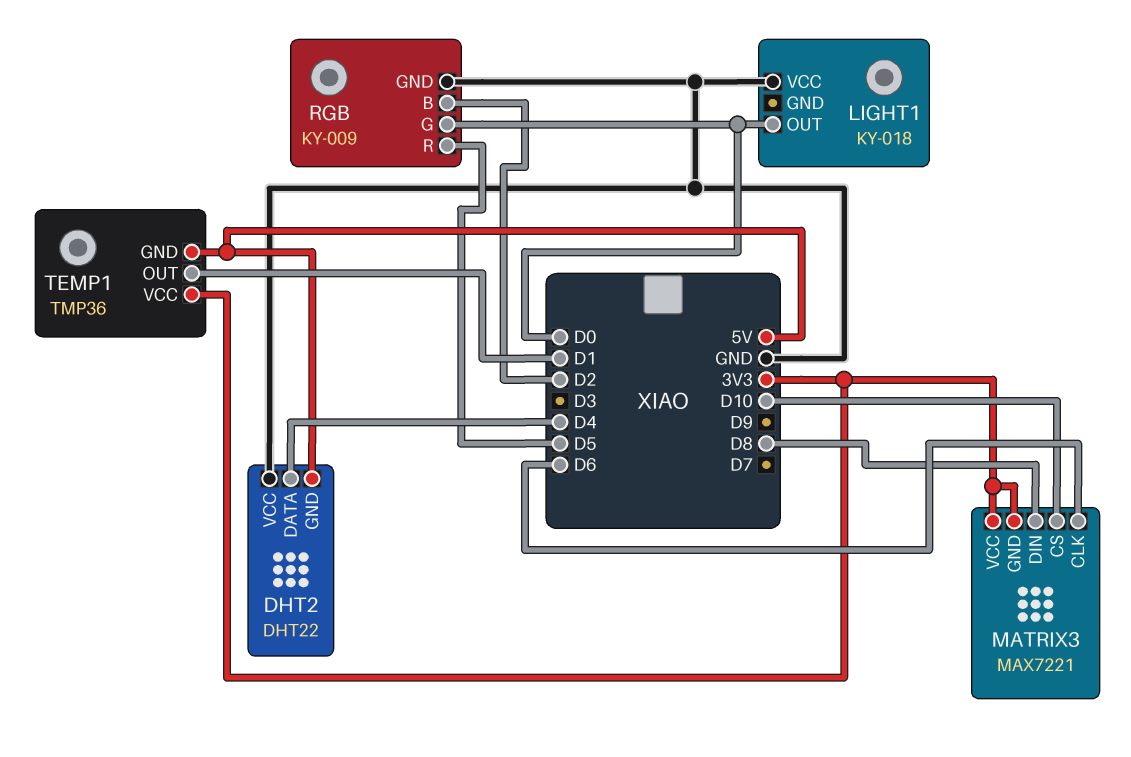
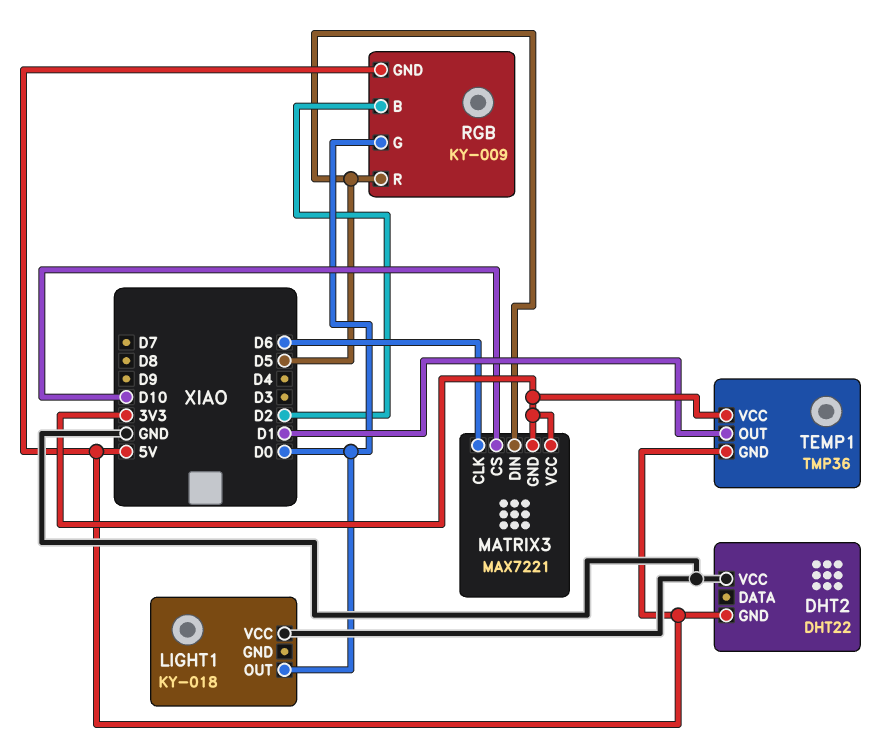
DHT2 pin DATA: D4 -> none
MATRIX3 pin DIN: D8 -> D5
RGB pin GND: GND -> 5V

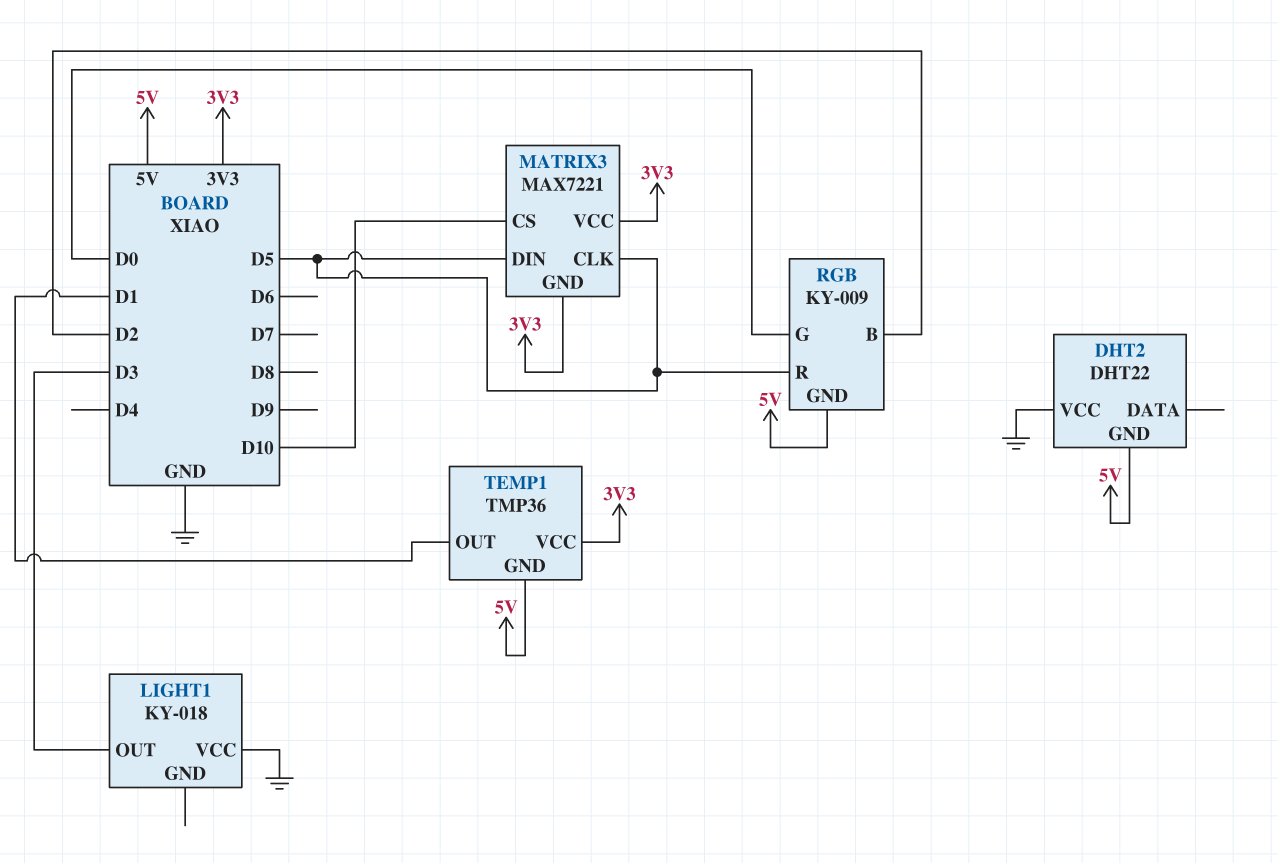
LIGHT1 pin OUT: D0 -> D3
MATRIX3 pin CLK: D6 -> D5

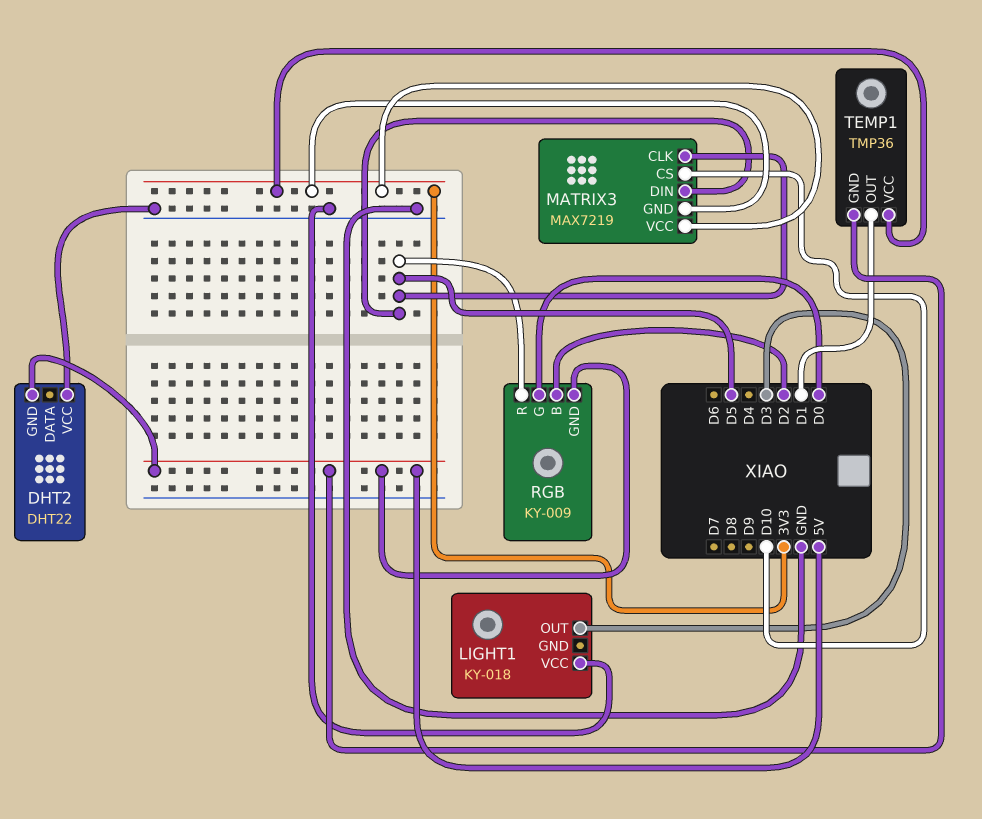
MATRIX3: MAX7221 -> MAX7219

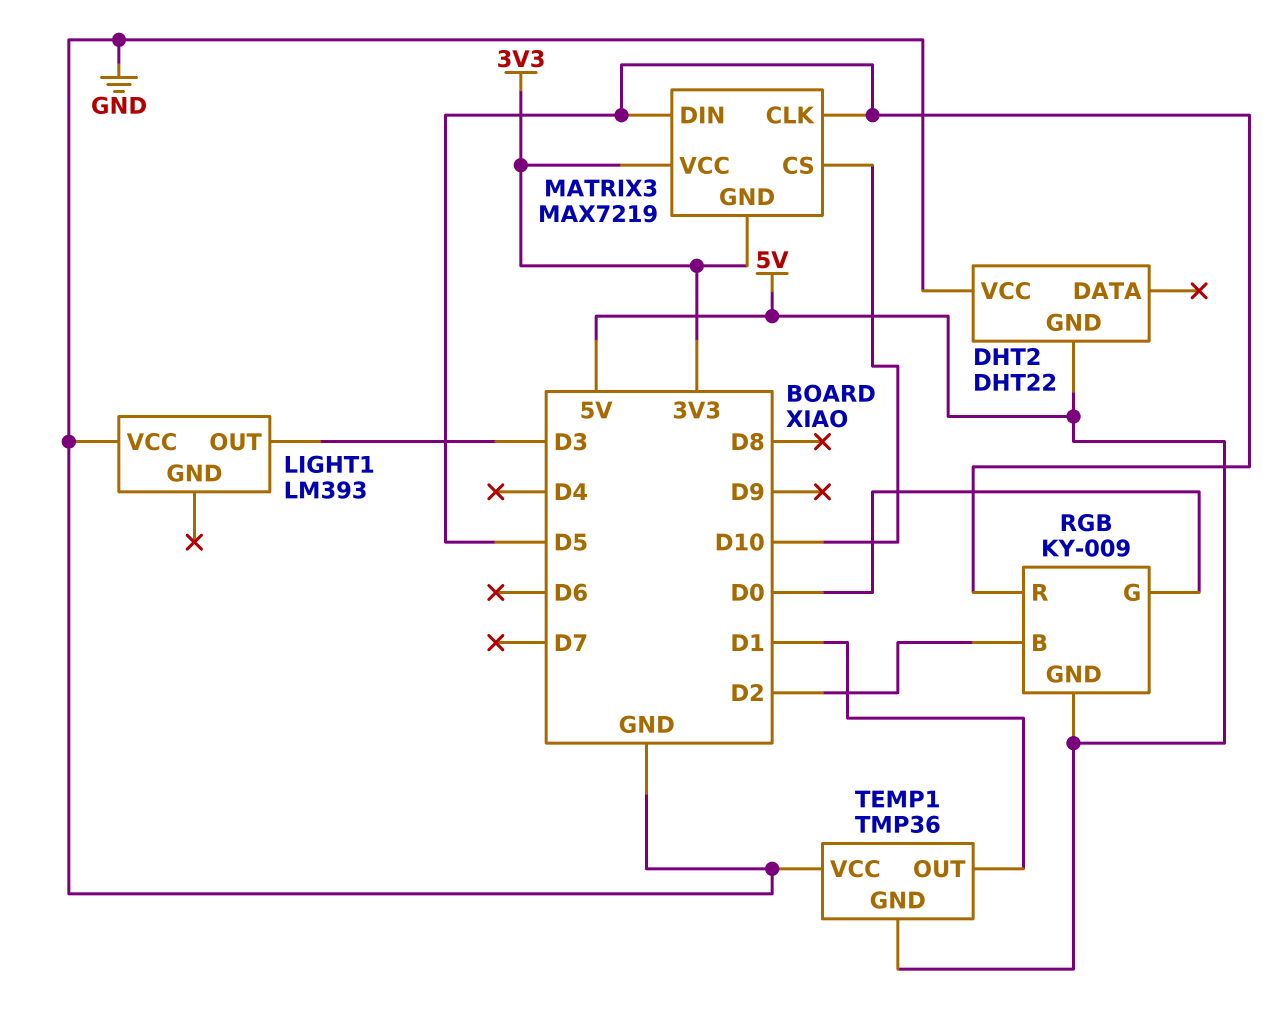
LIGHT1: KY-018 -> LM393
TEMP1 pin VCC: 3V3 -> GND

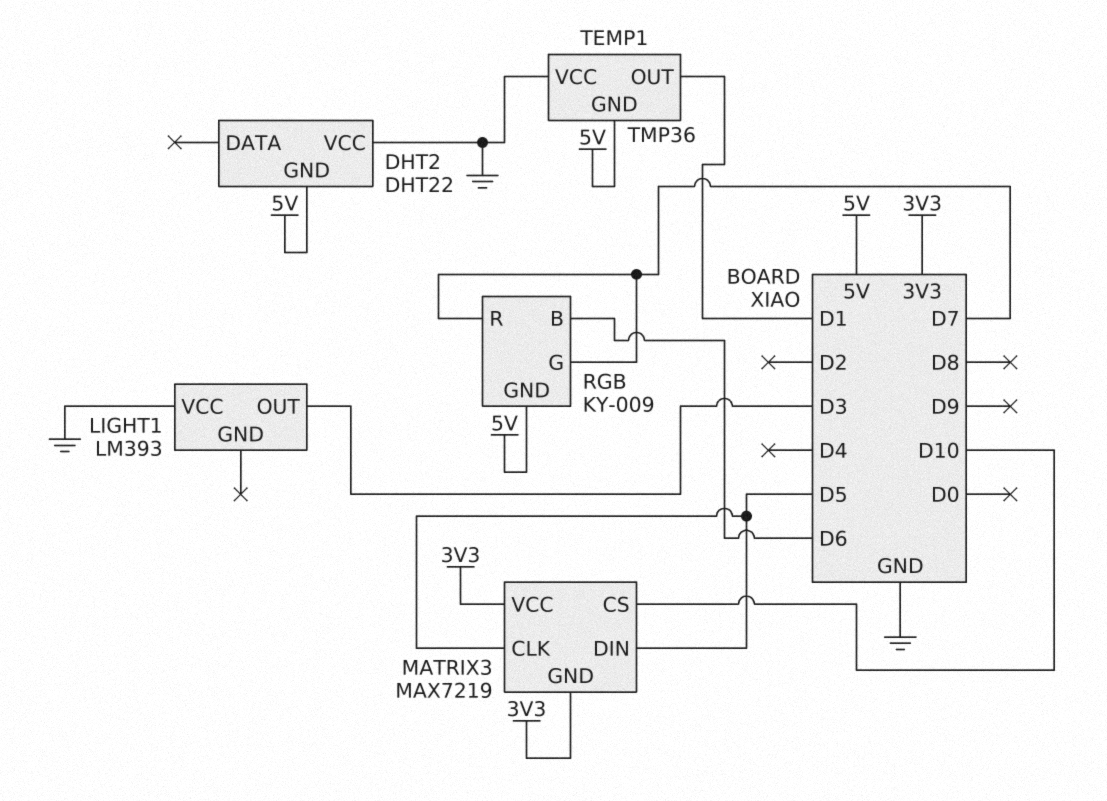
RGB pin B: D2 -> D6
RGB pin G: D0 -> D7
RGB pin R: D5 -> D7

